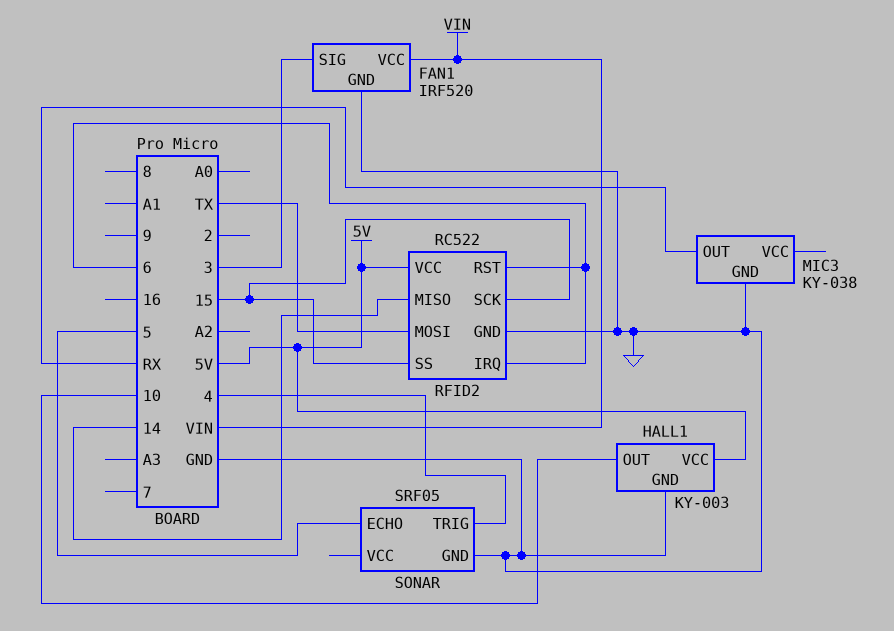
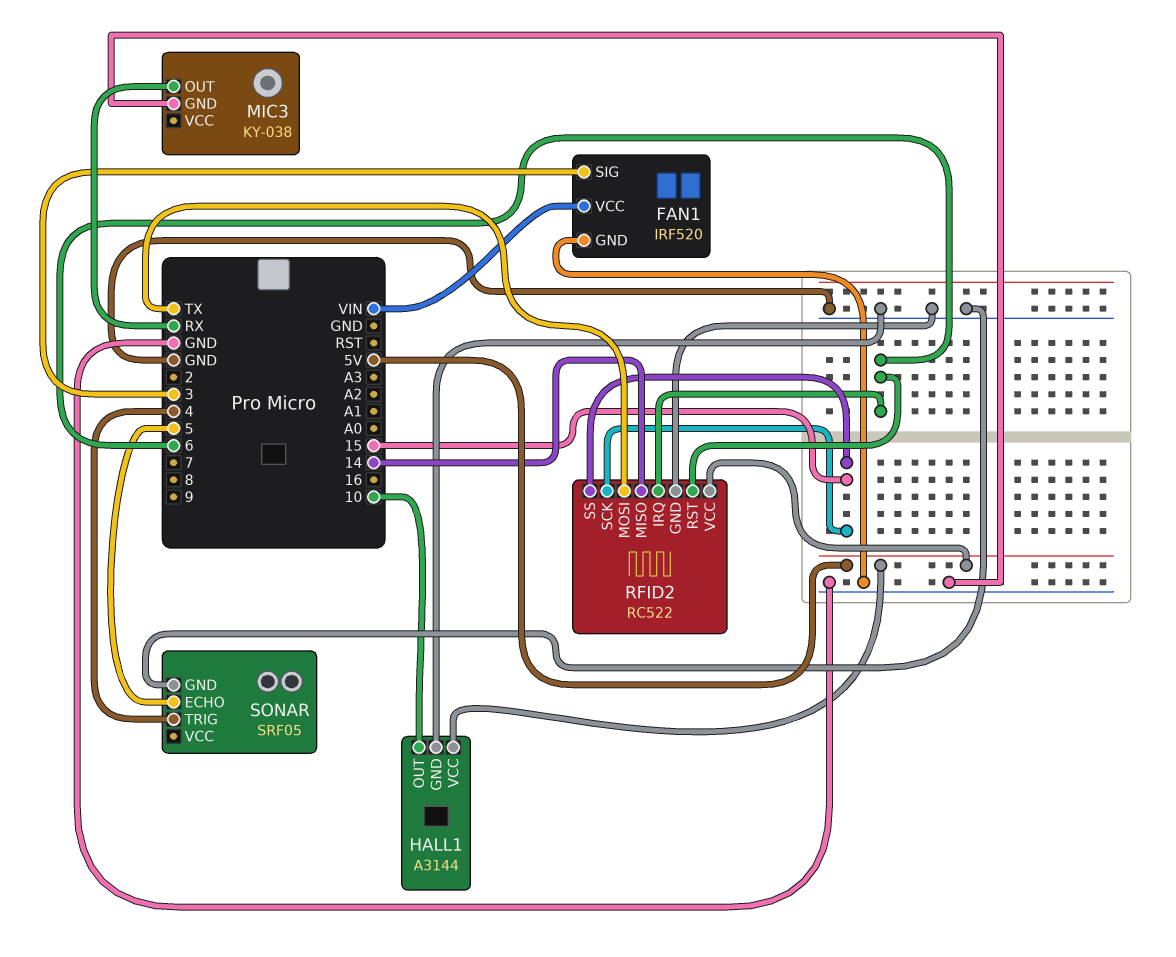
HALL1: KY-003 -> A3144

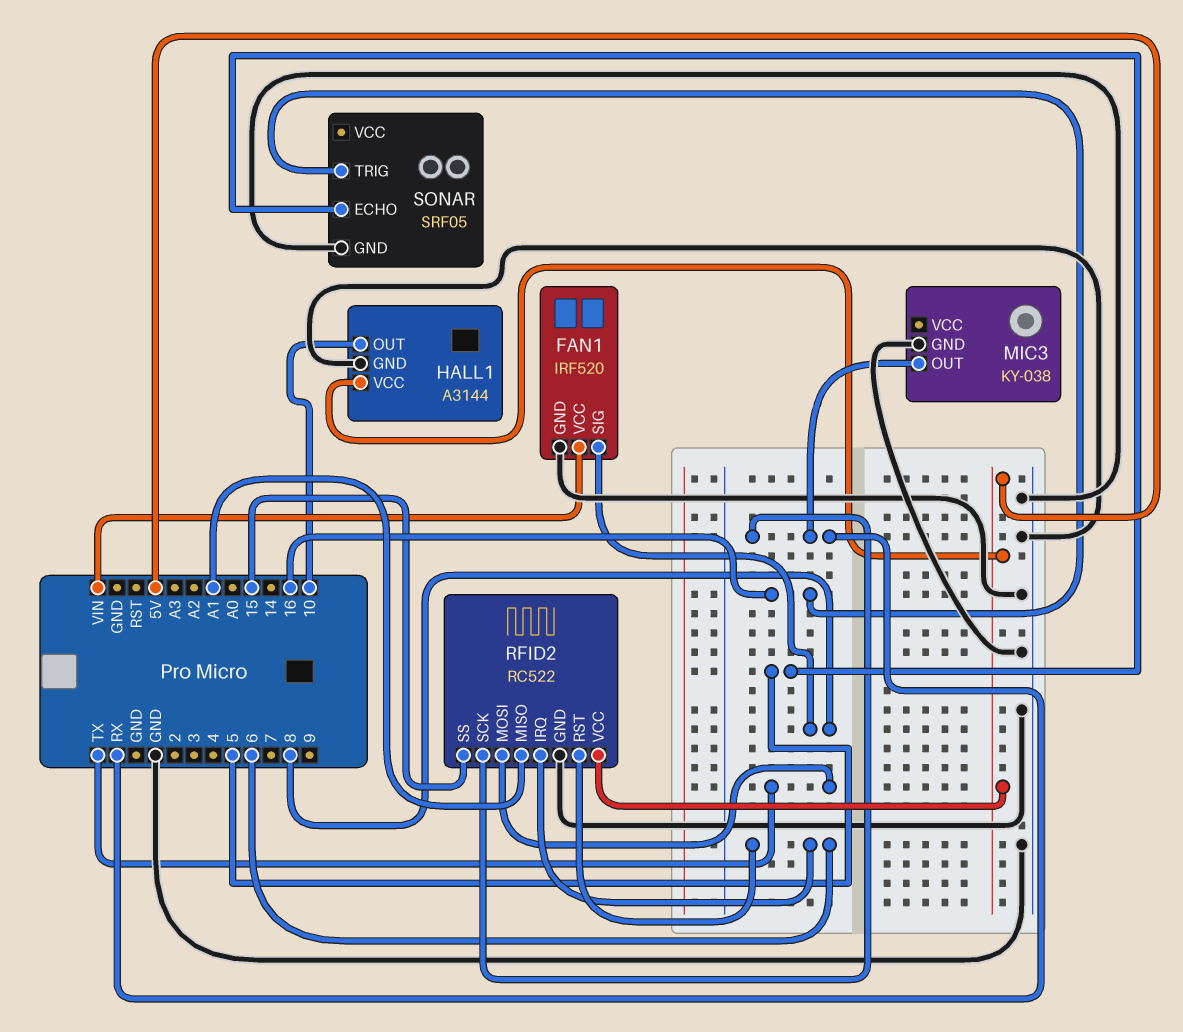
FAN1 pin SIG: 3 -> 8
RFID2 pin MISO: 14 -> A1
RFID2 pin SCK: 15 -> RX
SONAR pin TRIG: 4 -> 16

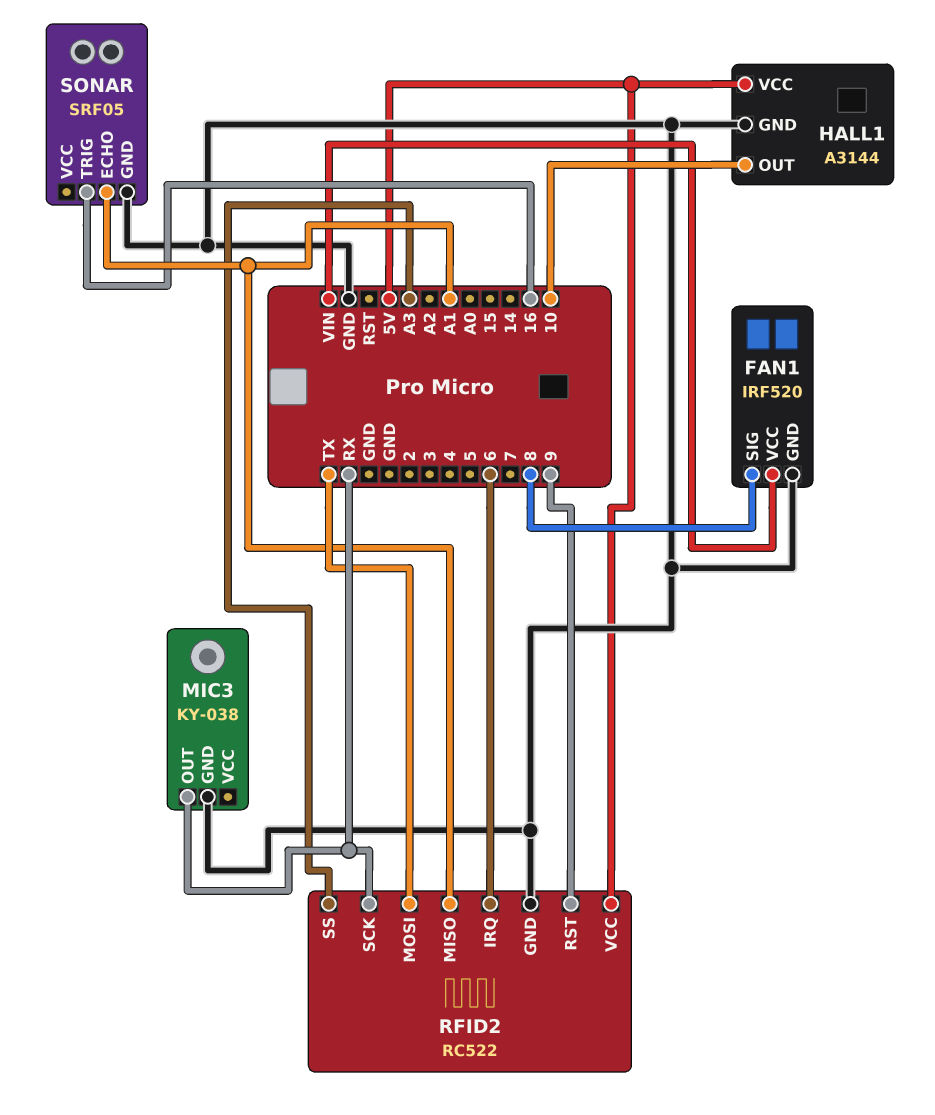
RFID2 pin RST: 6 -> 9
RFID2 pin SS: 15 -> A3
SONAR pin ECHO: 5 -> A1

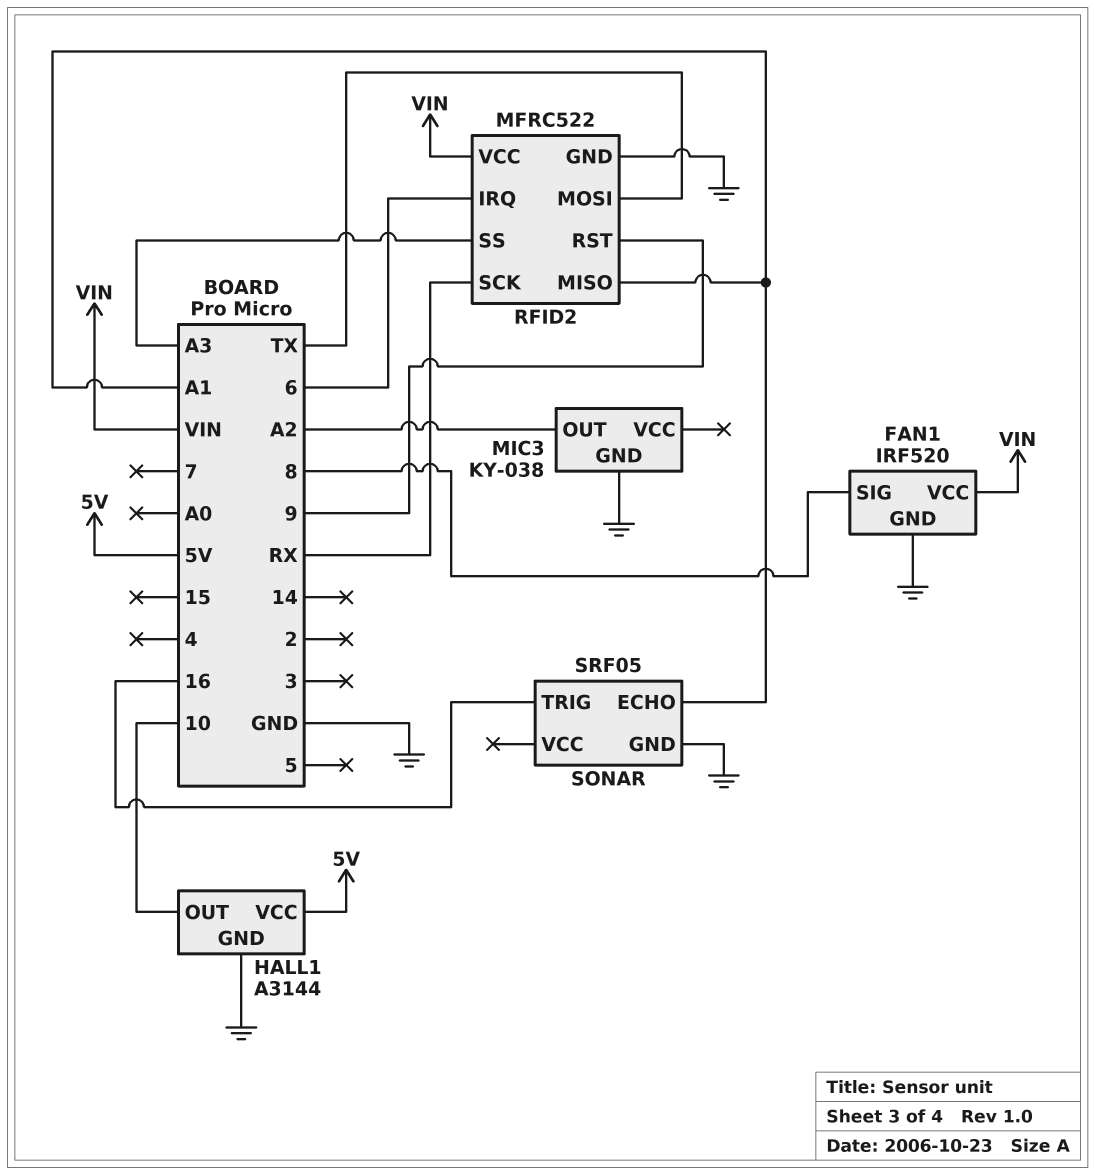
MIC3 pin OUT: RX -> A2
RFID2: RC522 -> MFRC522
RFID2 pin VCC: 5V -> VIN

